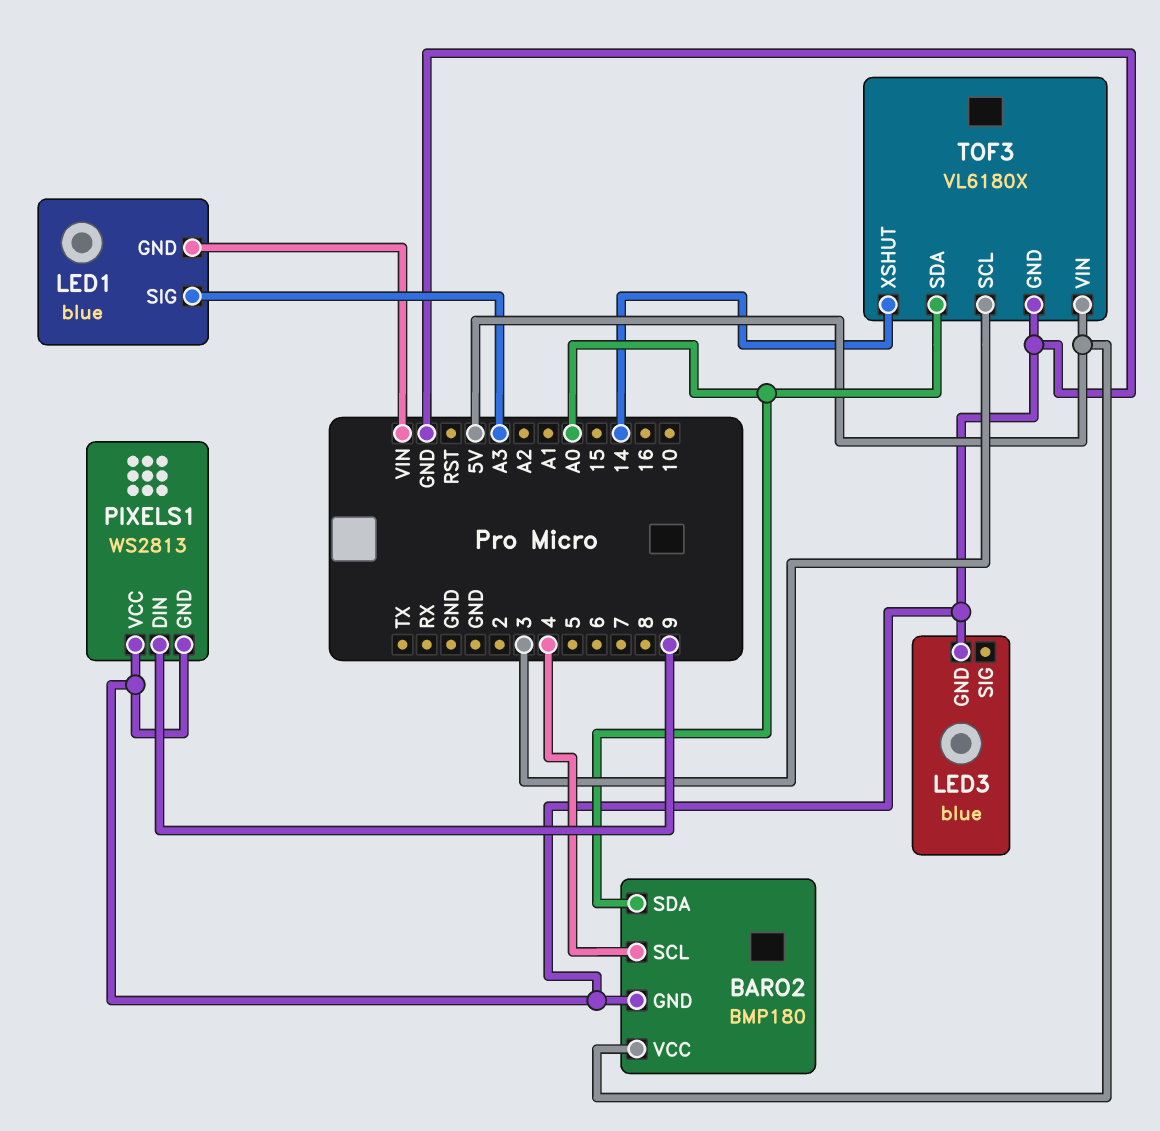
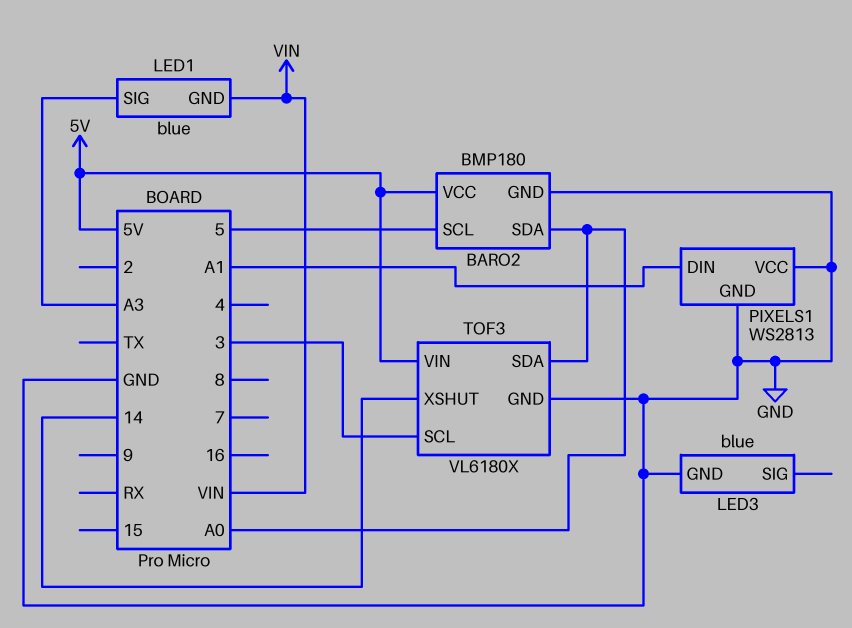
BARO2 pin SCL: 4 -> 5
PIXELS1 pin DIN: 9 -> A1

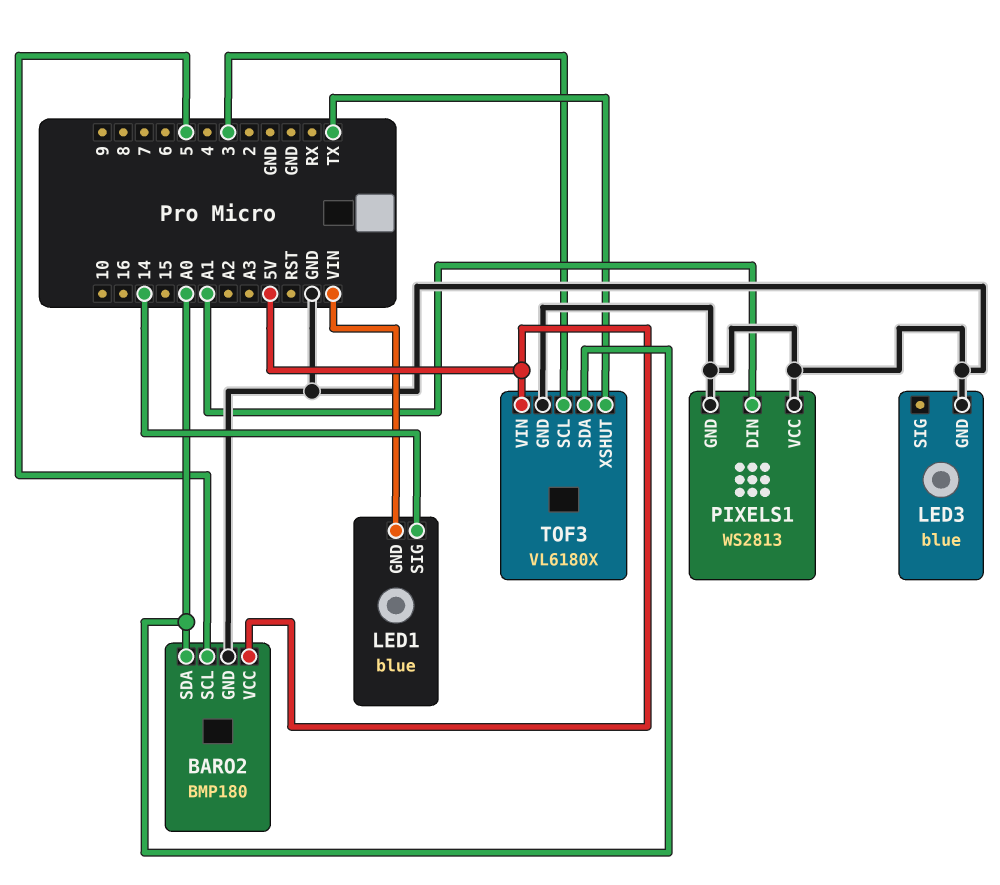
LED1 pin SIG: A3 -> 14
TOF3 pin XSHUT: 14 -> TX

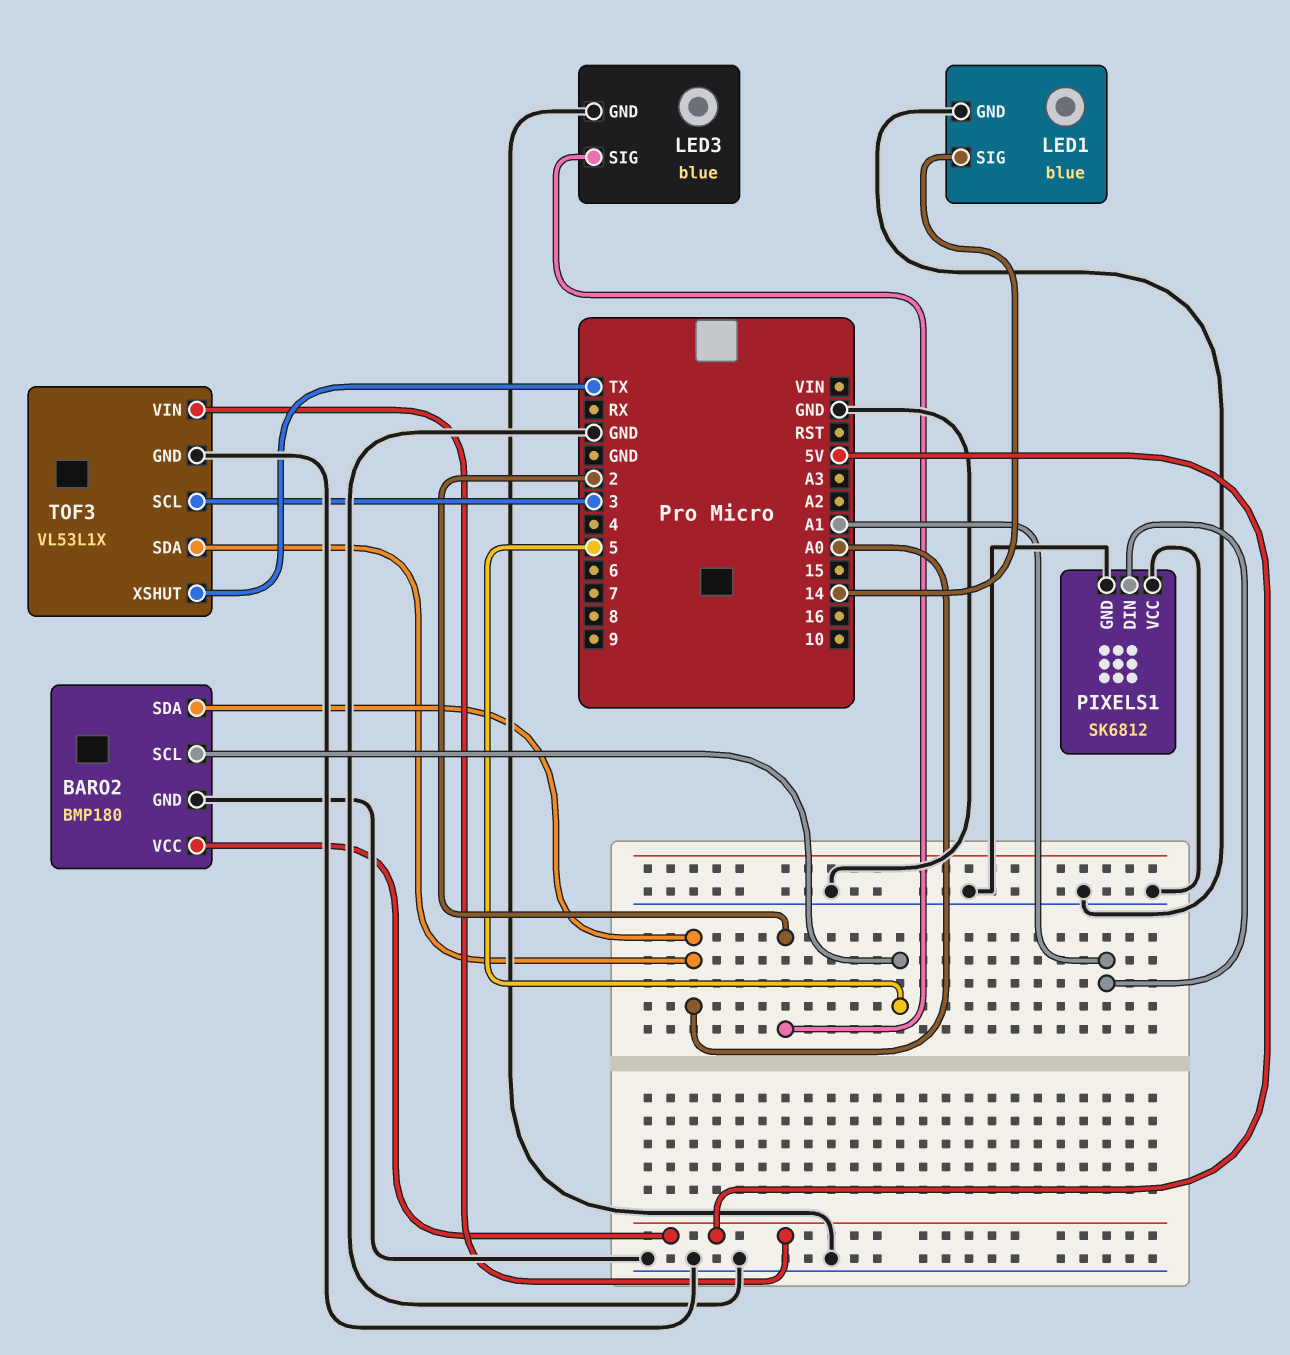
LED1 pin GND: VIN -> GND
LED3 pin SIG: none -> 2
PIXELS1: WS2813 -> SK6812
TOF3: VL6180X -> VL53L1X

